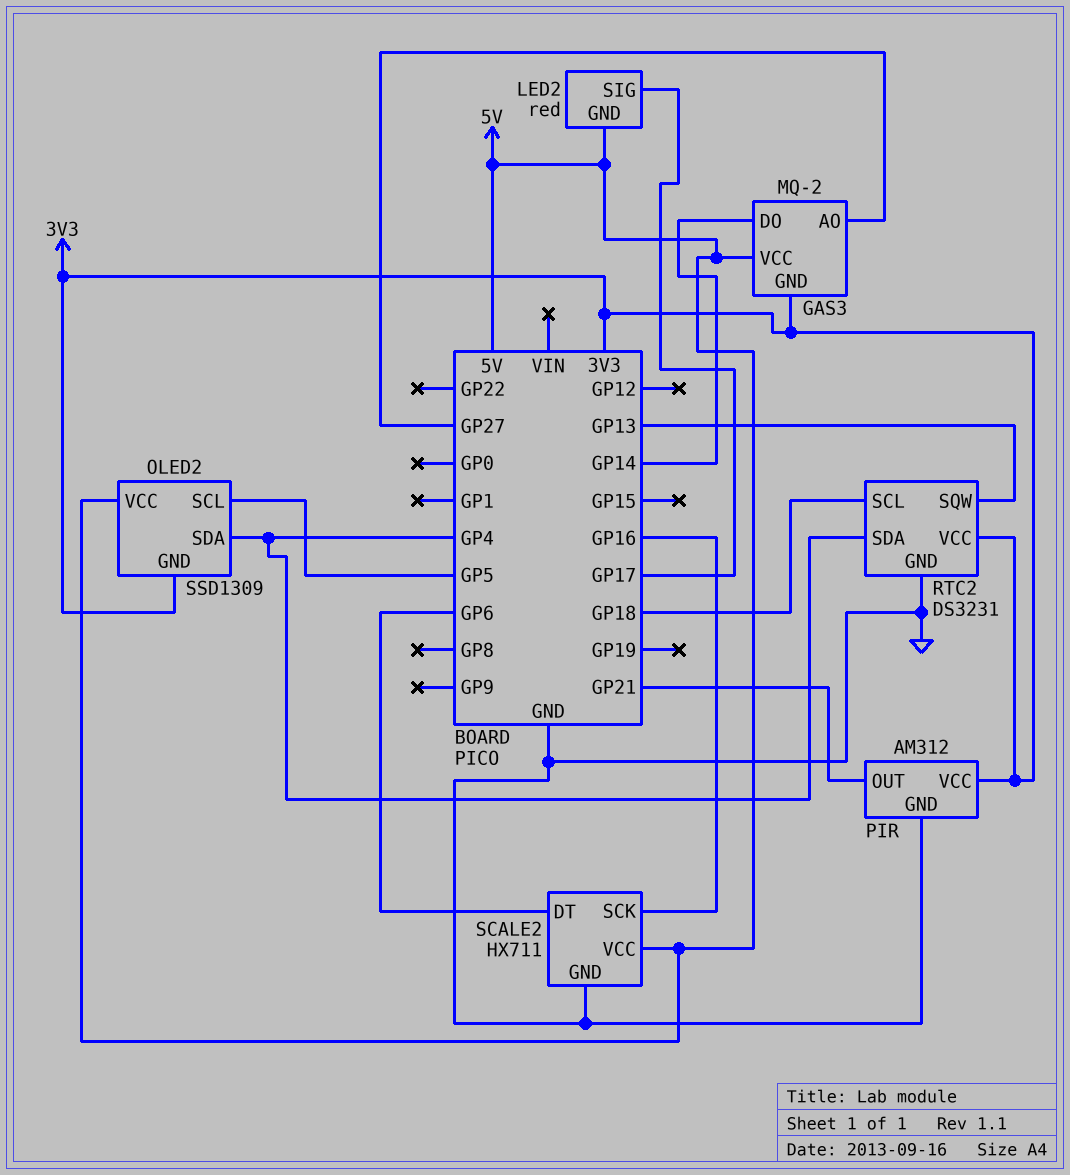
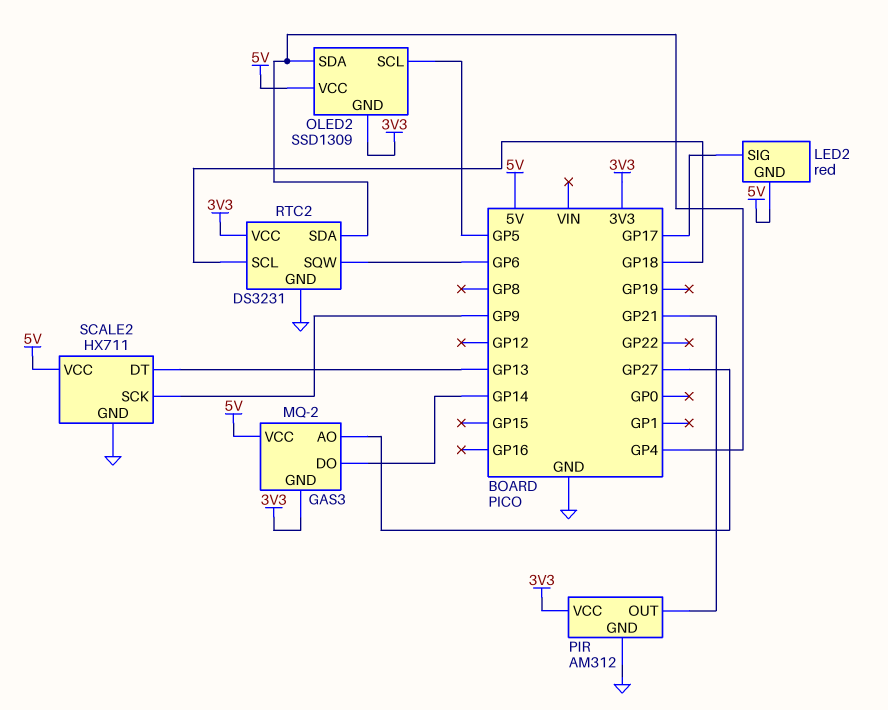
RTC2 pin SQW: GP13 -> GP6
SCALE2 pin DT: GP6 -> GP13
SCALE2 pin SCK: GP16 -> GP9

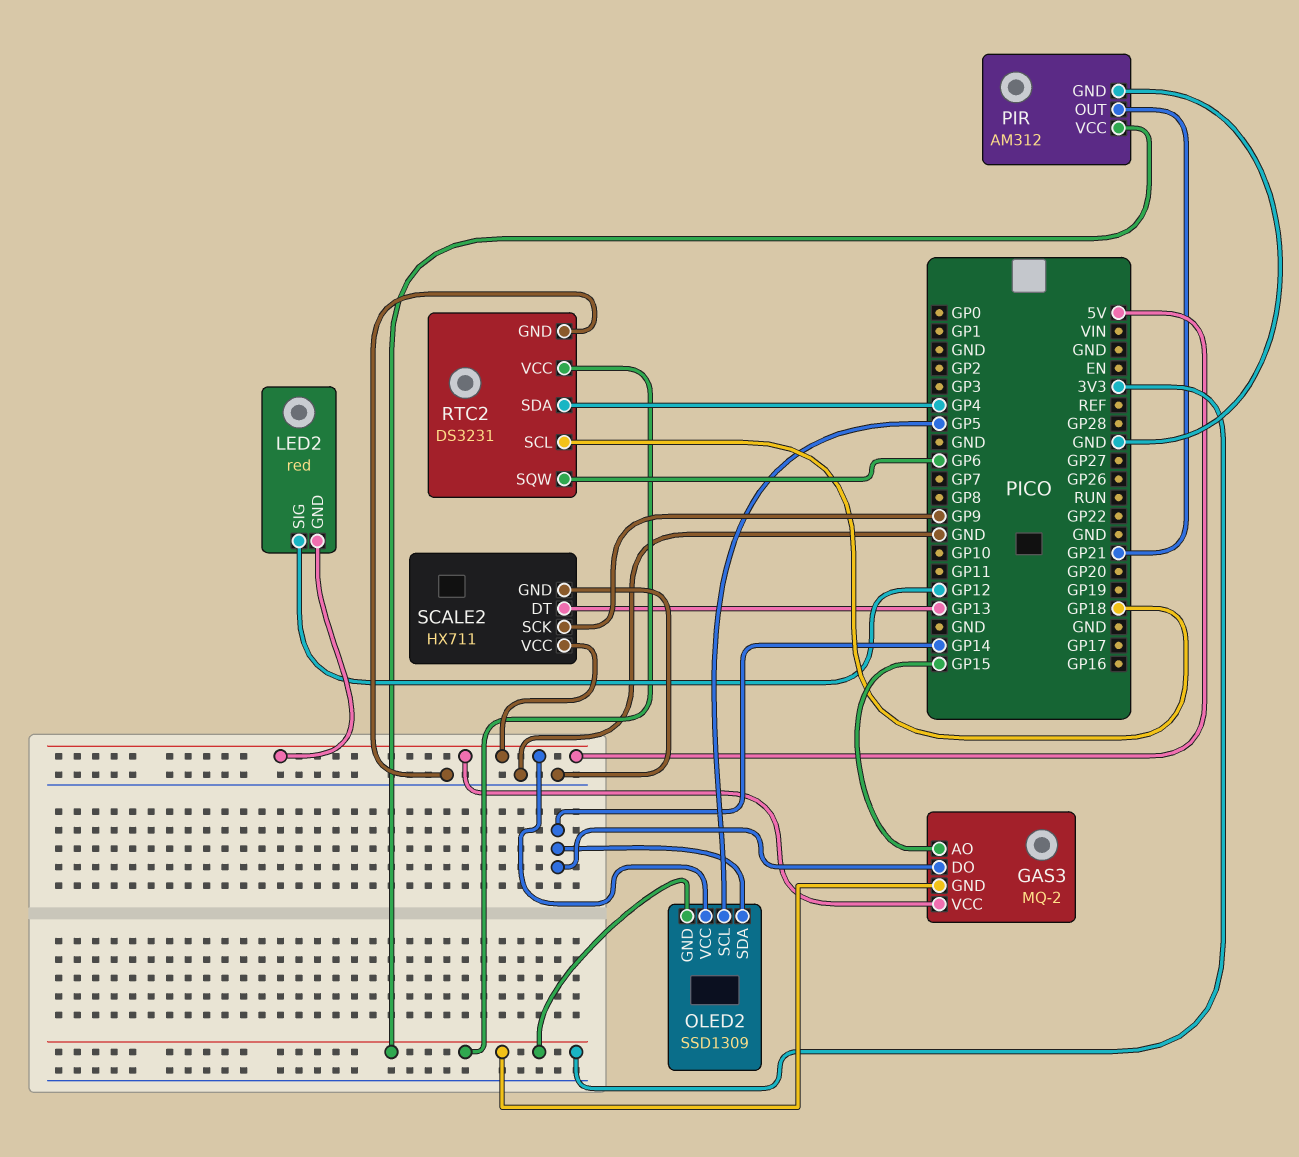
GAS3 pin AO: GP27 -> GP15
LED2 pin SIG: GP17 -> GP12
OLED2 pin SDA: GP4 -> GP14

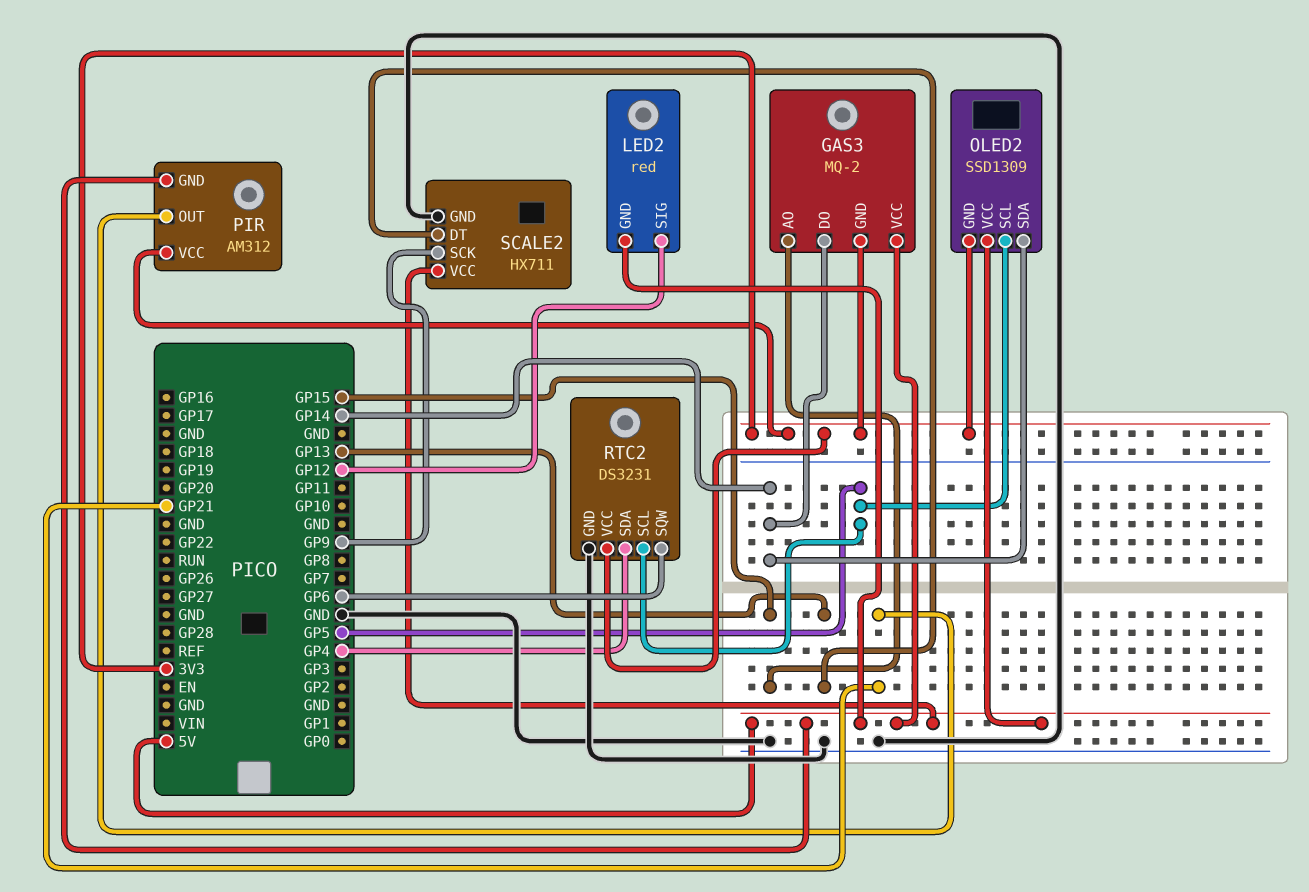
PIR pin GND: GND -> 5V
RTC2 pin SCL: GP18 -> GP5

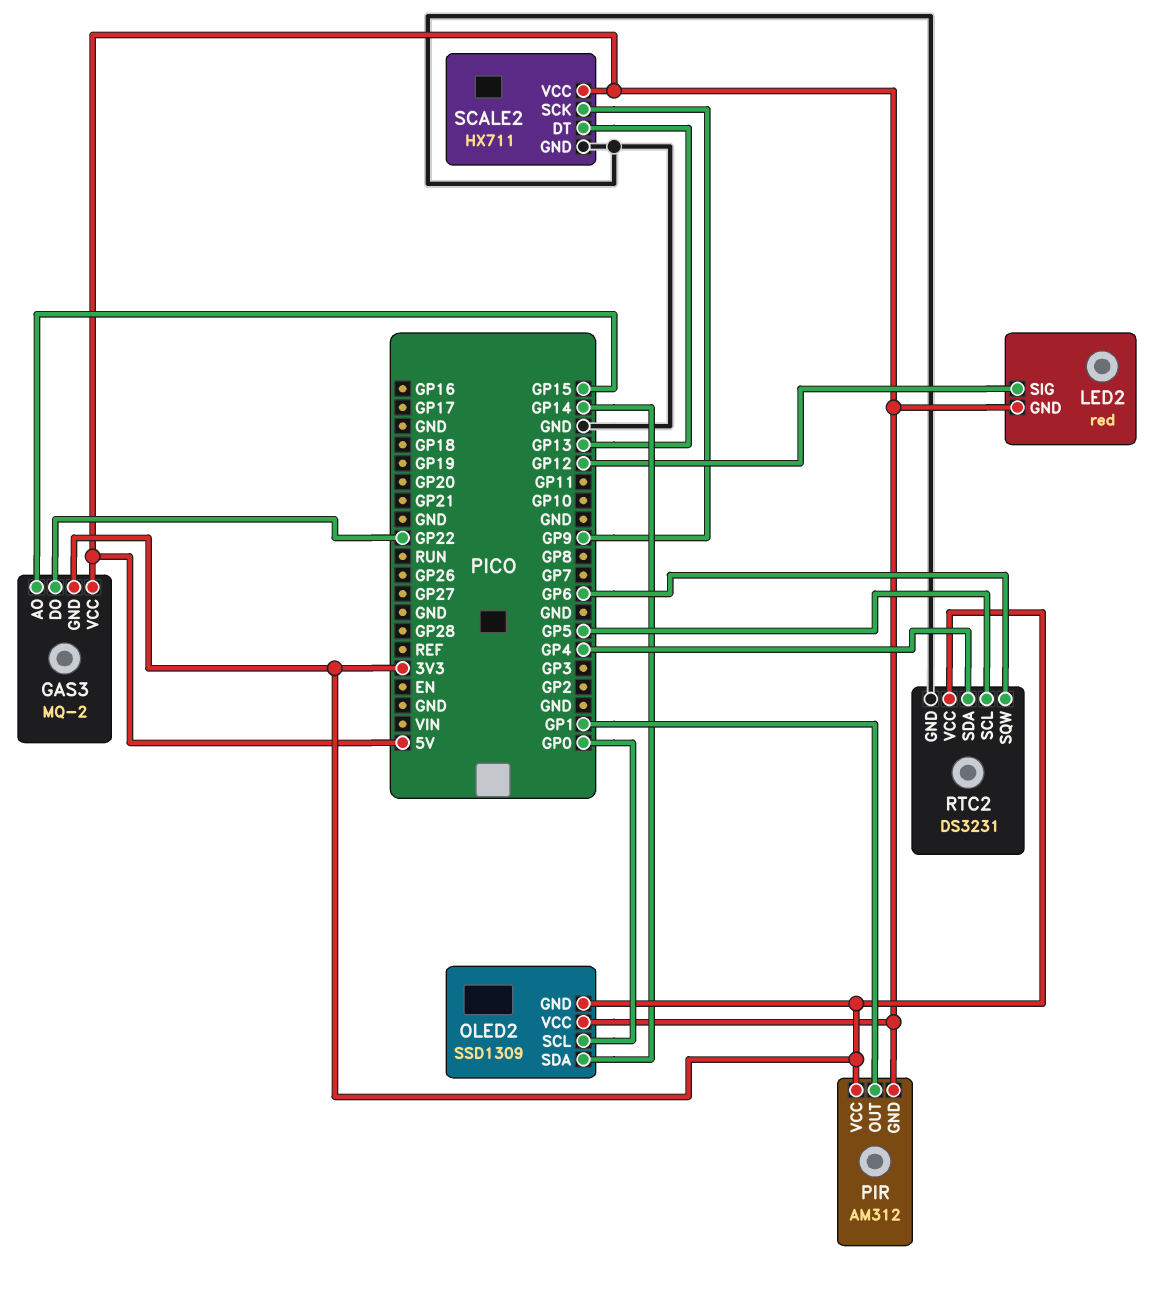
GAS3 pin DO: GP14 -> GP22
OLED2 pin SCL: GP5 -> GP0
PIR pin OUT: GP21 -> GP1

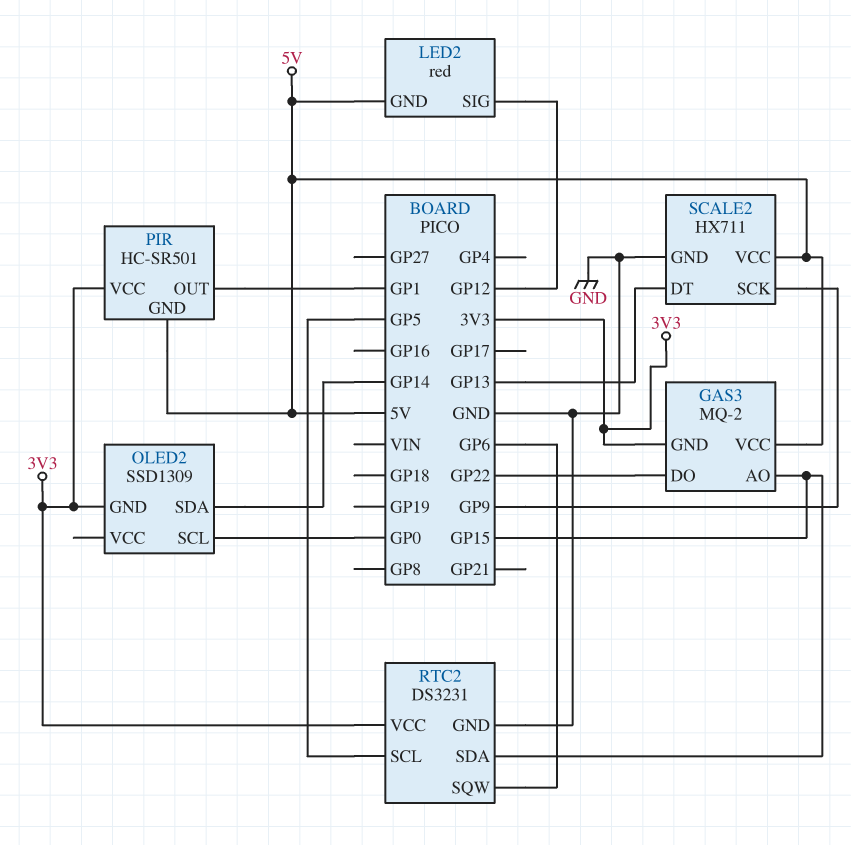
OLED2 pin VCC: 5V -> none
PIR: AM312 -> HC-SR501
RTC2 pin SDA: GP4 -> GP15

